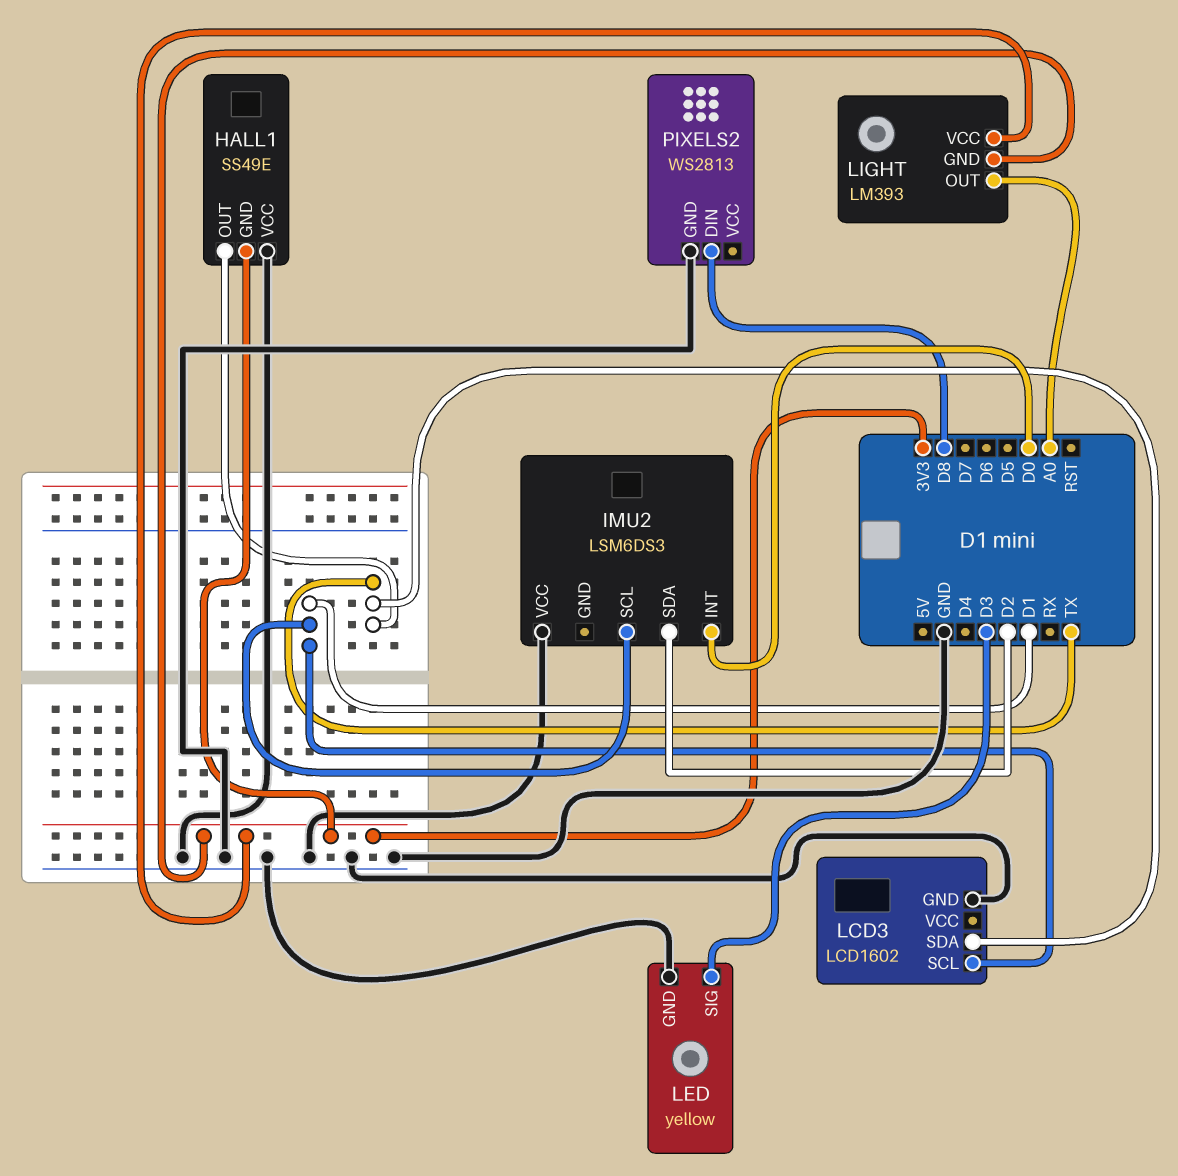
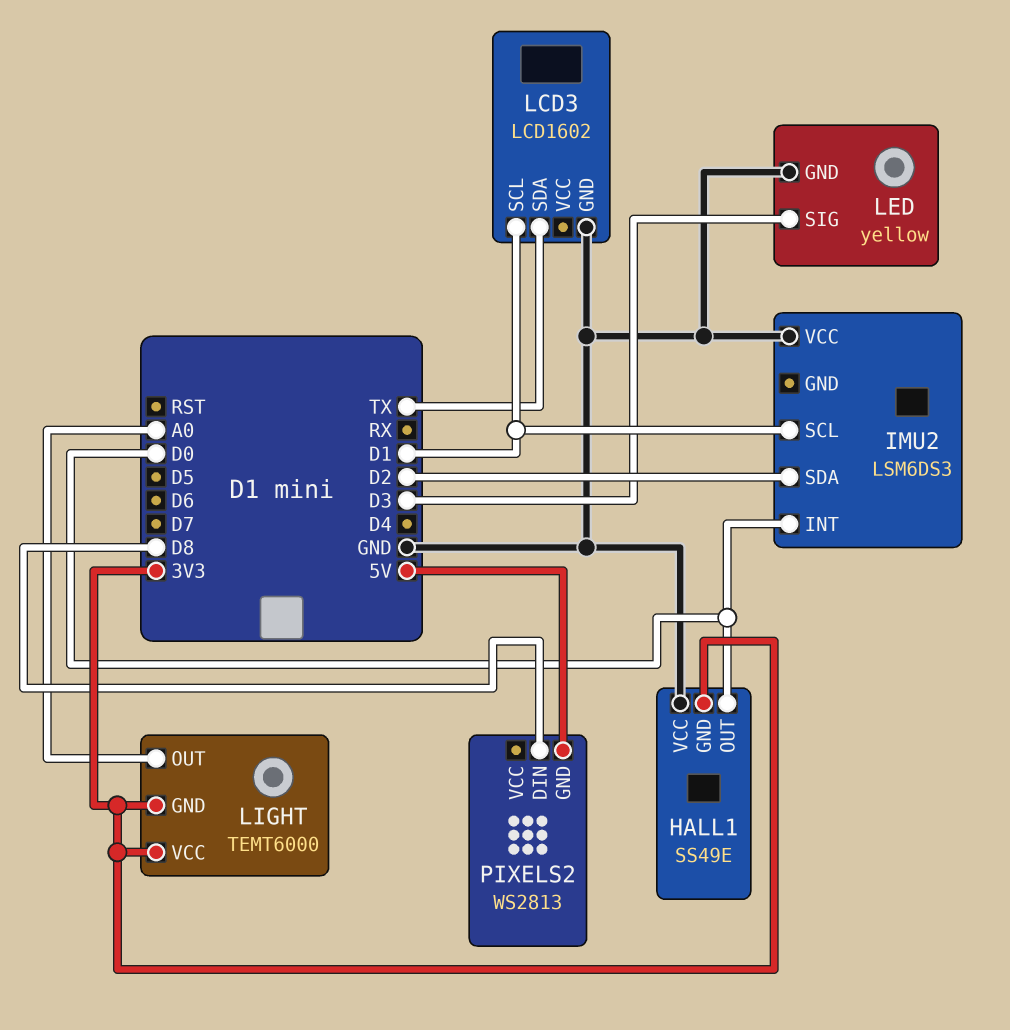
HALL1 pin OUT: TX -> D0
LIGHT: LM393 -> TEMT6000
PIXELS2 pin GND: GND -> 5V

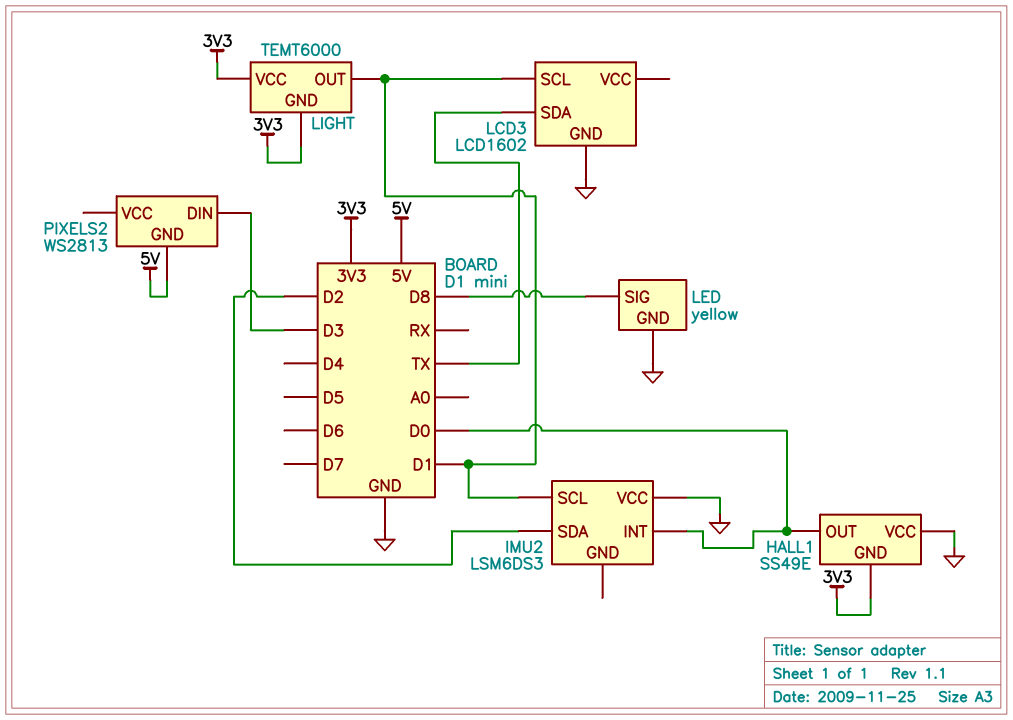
LED pin SIG: D3 -> D8
LIGHT pin OUT: A0 -> D1
PIXELS2 pin DIN: D8 -> D3

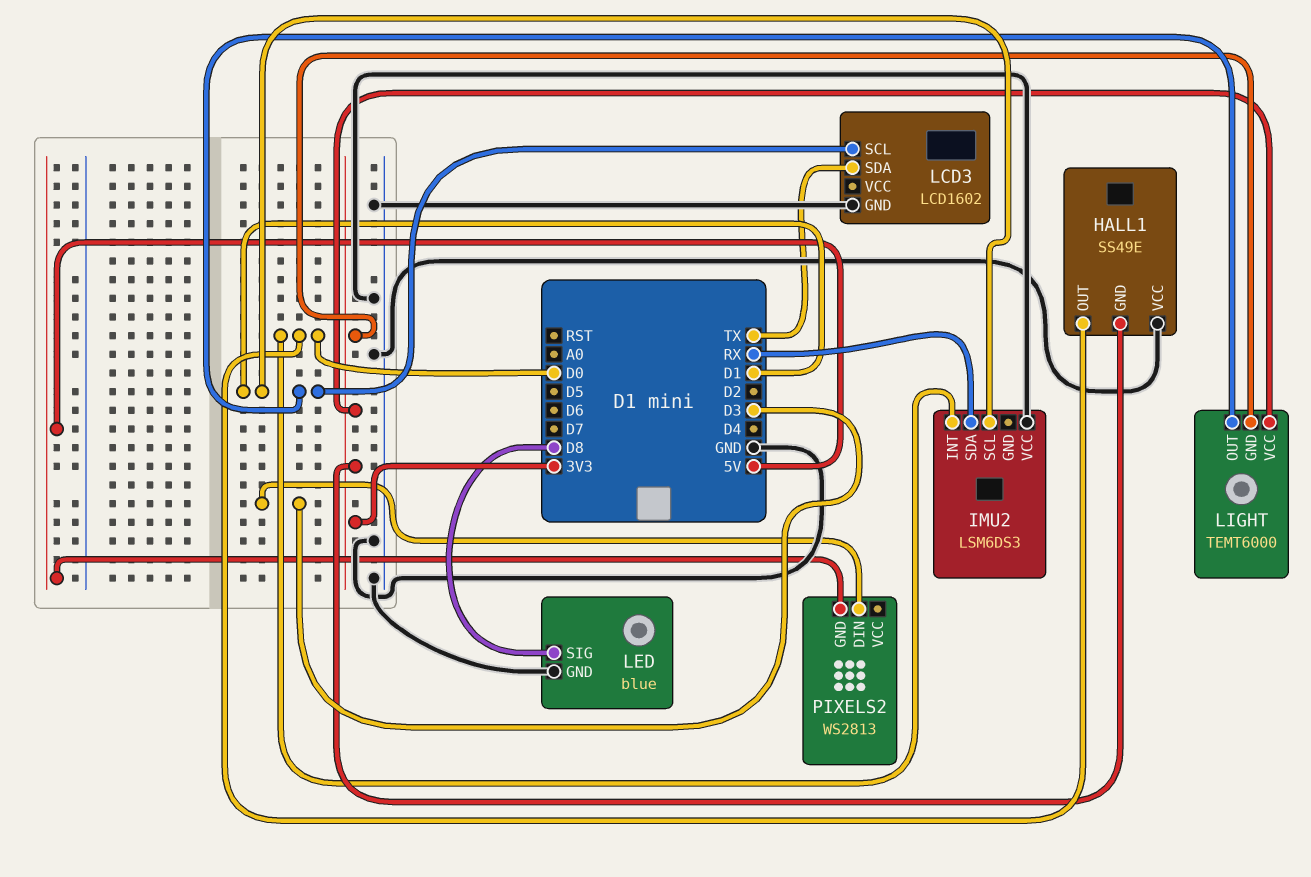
IMU2 pin SDA: D2 -> RX
LED: yellow -> blue

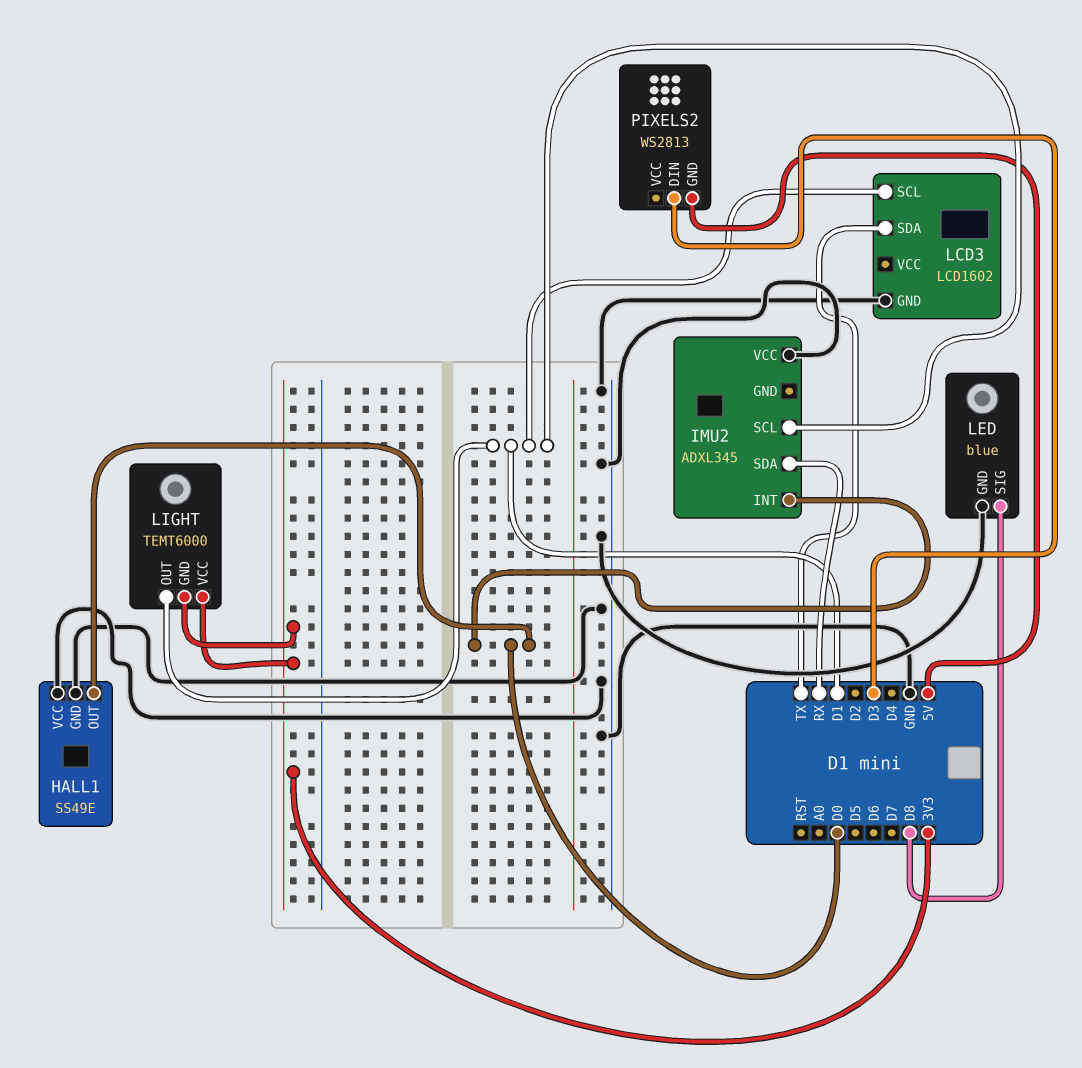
HALL1 pin GND: 3V3 -> GND
IMU2: LSM6DS3 -> ADXL345

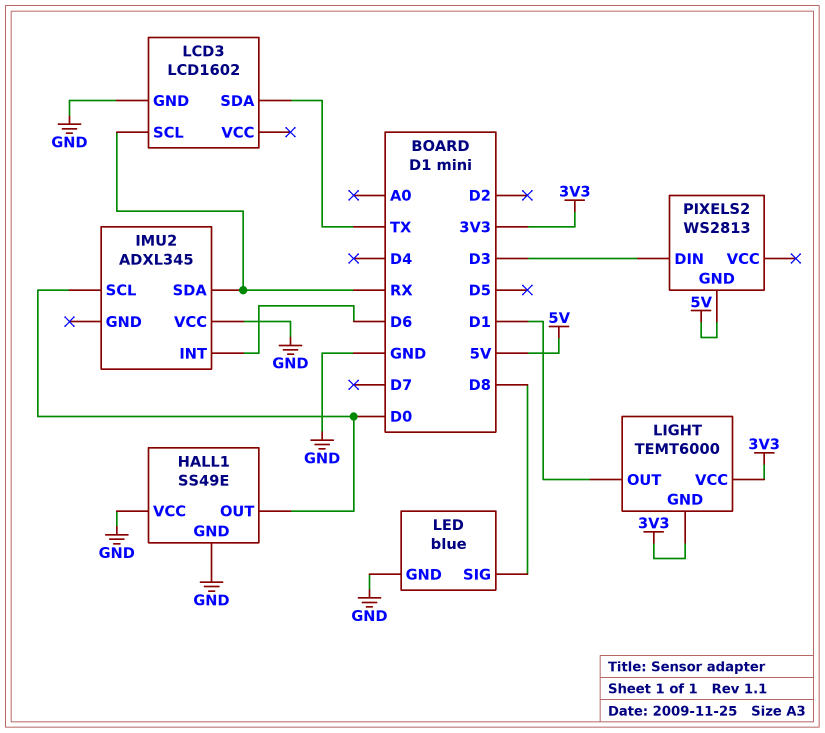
IMU2 pin INT: D0 -> D6
IMU2 pin SCL: D1 -> D0
LCD3 pin SCL: D1 -> RX

